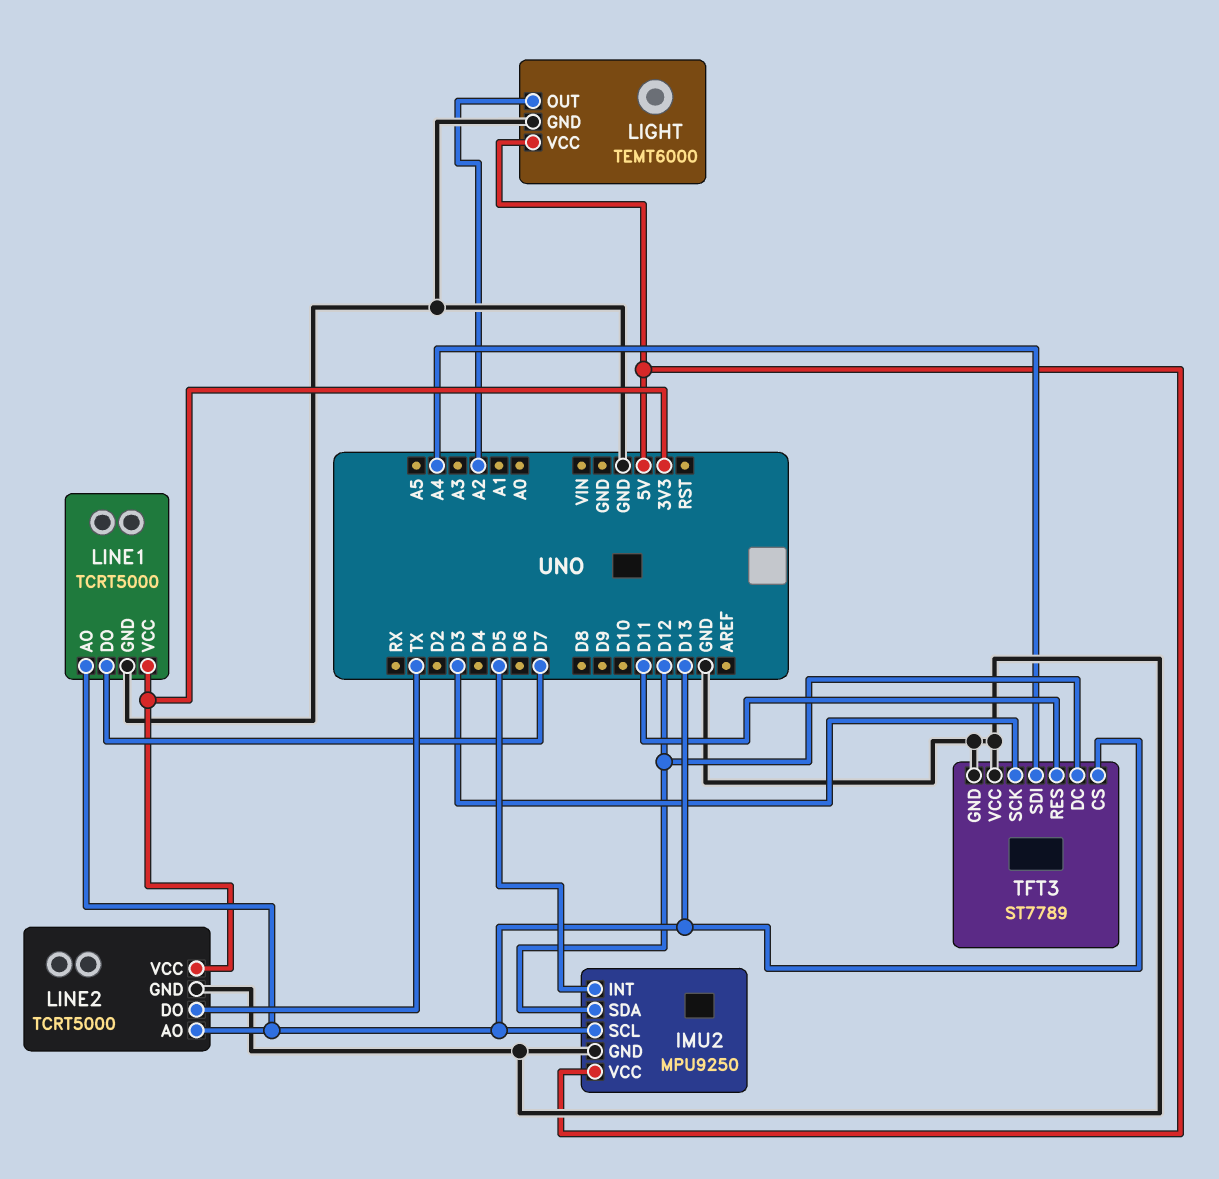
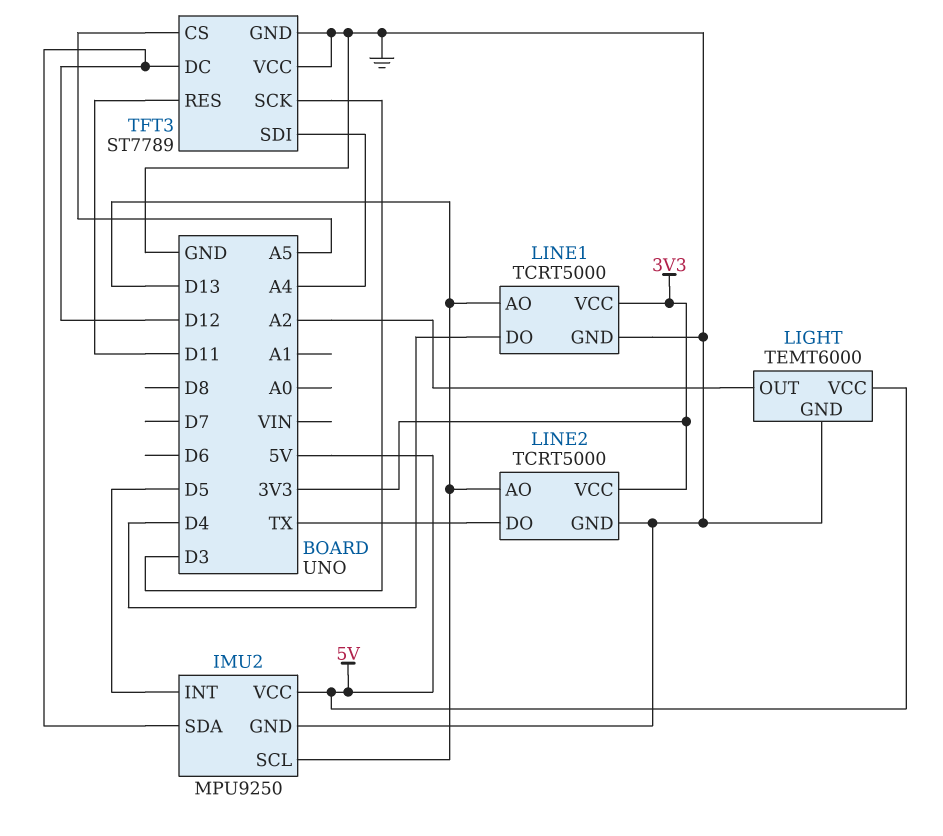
LINE1 pin DO: D7 -> D4
TFT3 pin CS: D13 -> A5

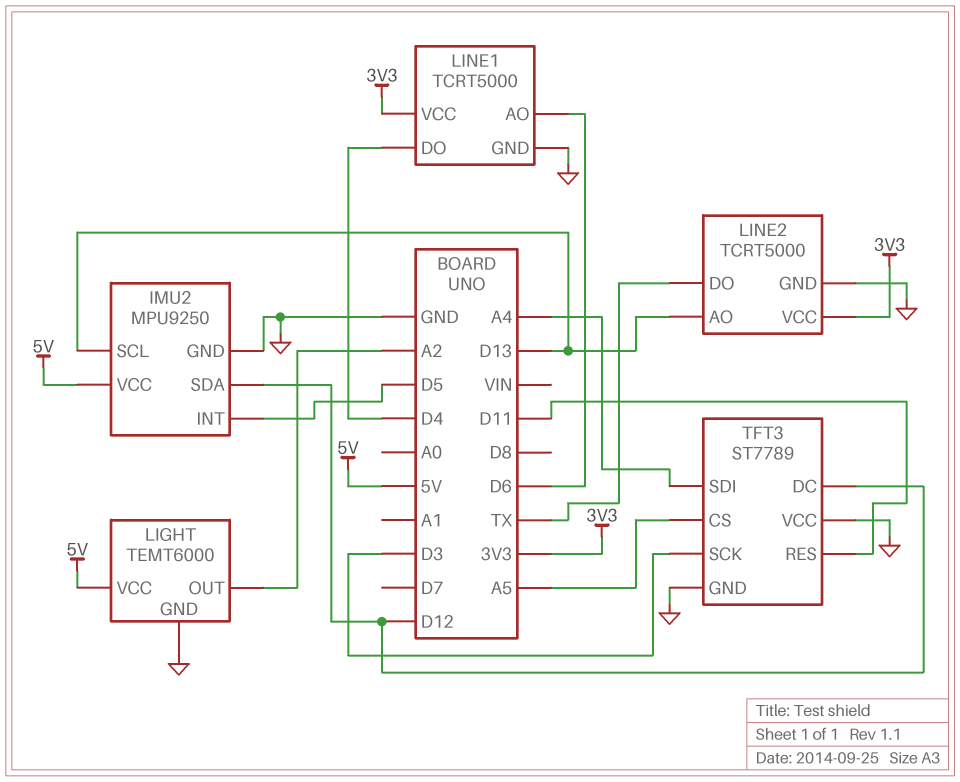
LINE1 pin AO: D13 -> D6

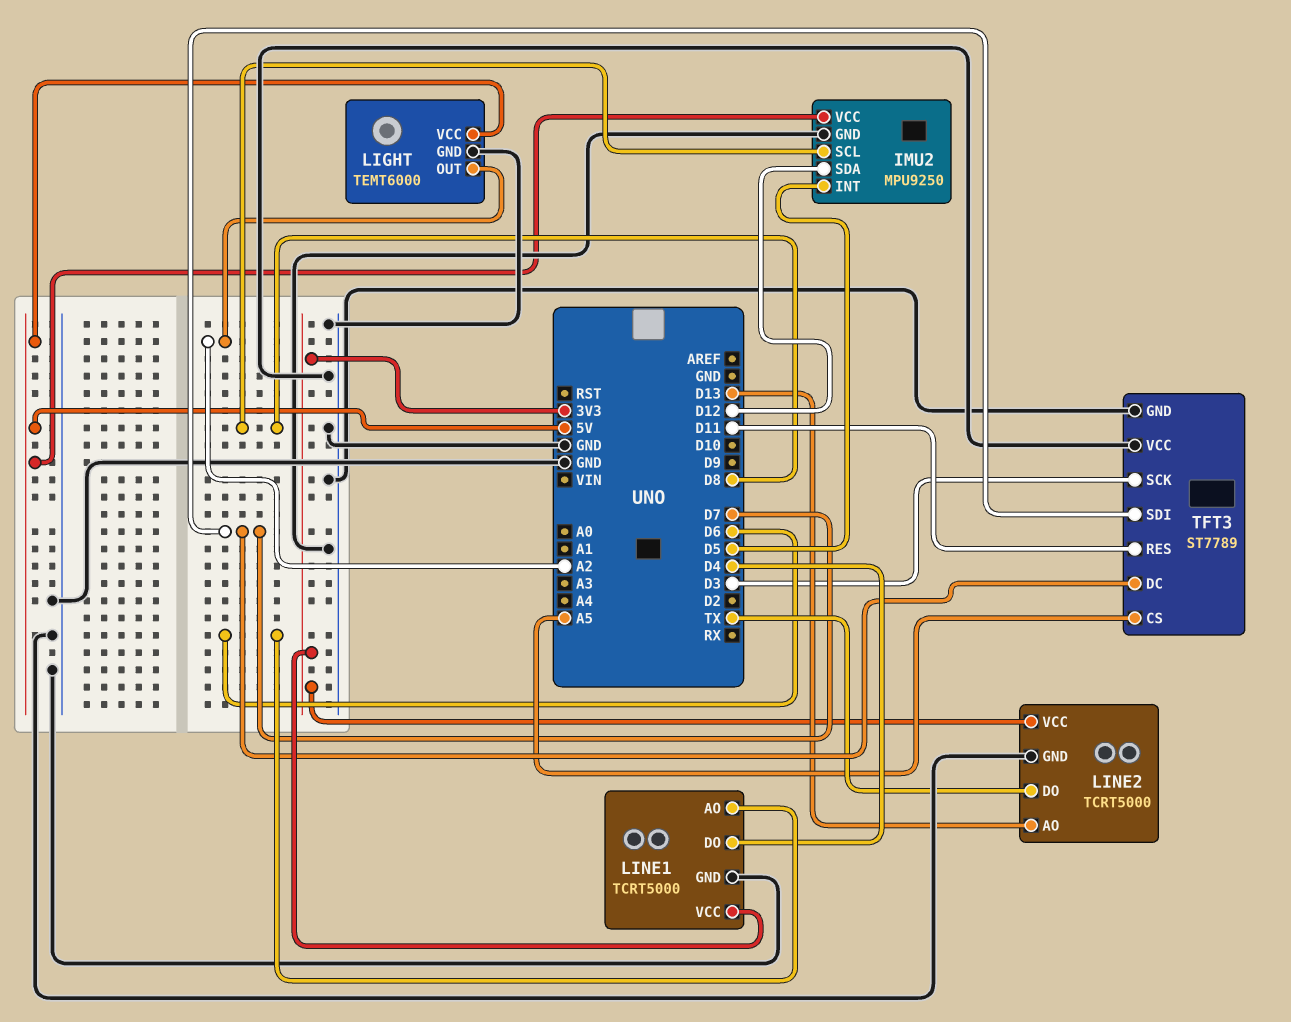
IMU2 pin SCL: D13 -> D8
TFT3 pin DC: D12 -> D7
TFT3 pin SDI: A4 -> D7

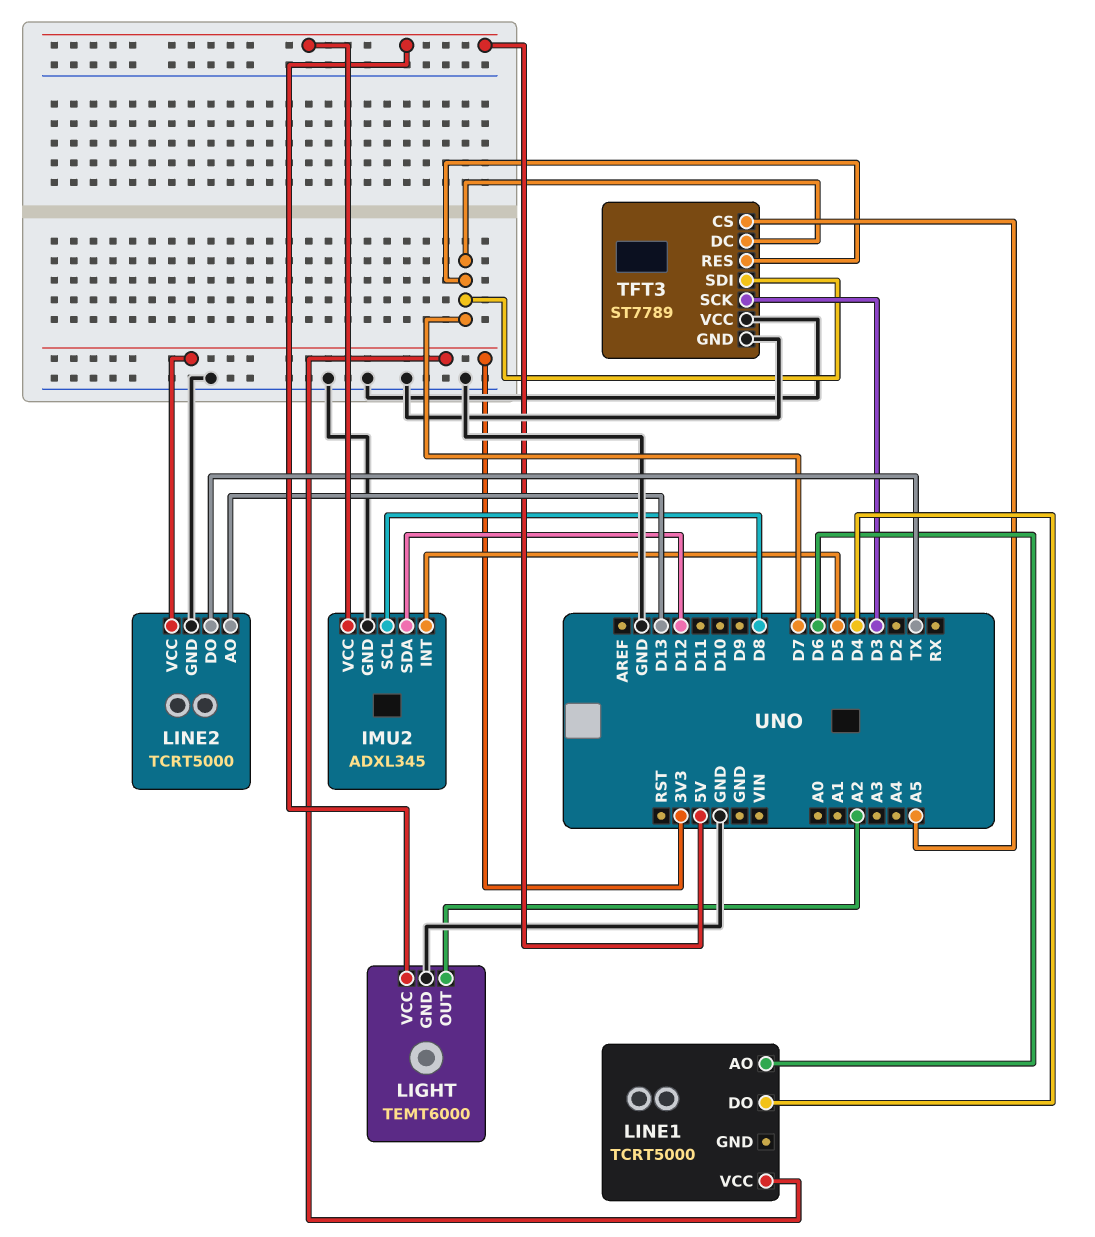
IMU2: MPU9250 -> ADXL345
LINE1 pin GND: GND -> none
TFT3 pin RES: D11 -> D7

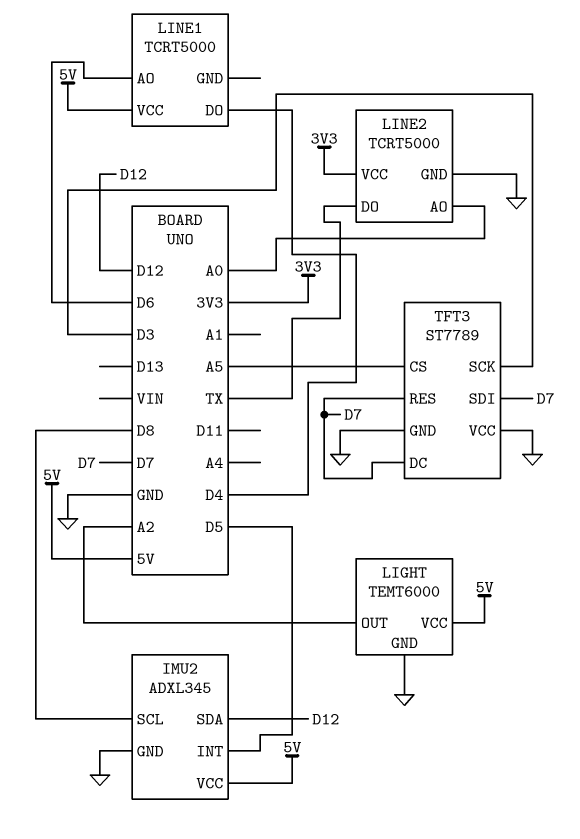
LINE1 pin VCC: 3V3 -> 5V
LINE2 pin AO: D13 -> A0

